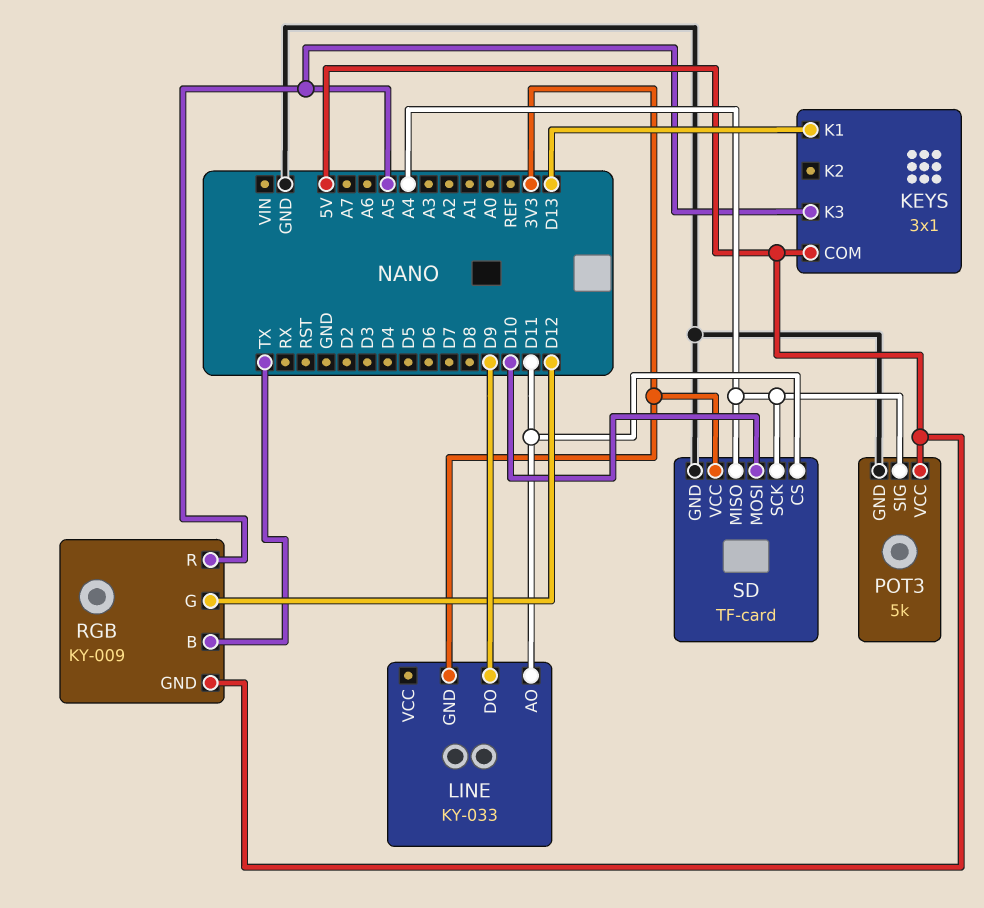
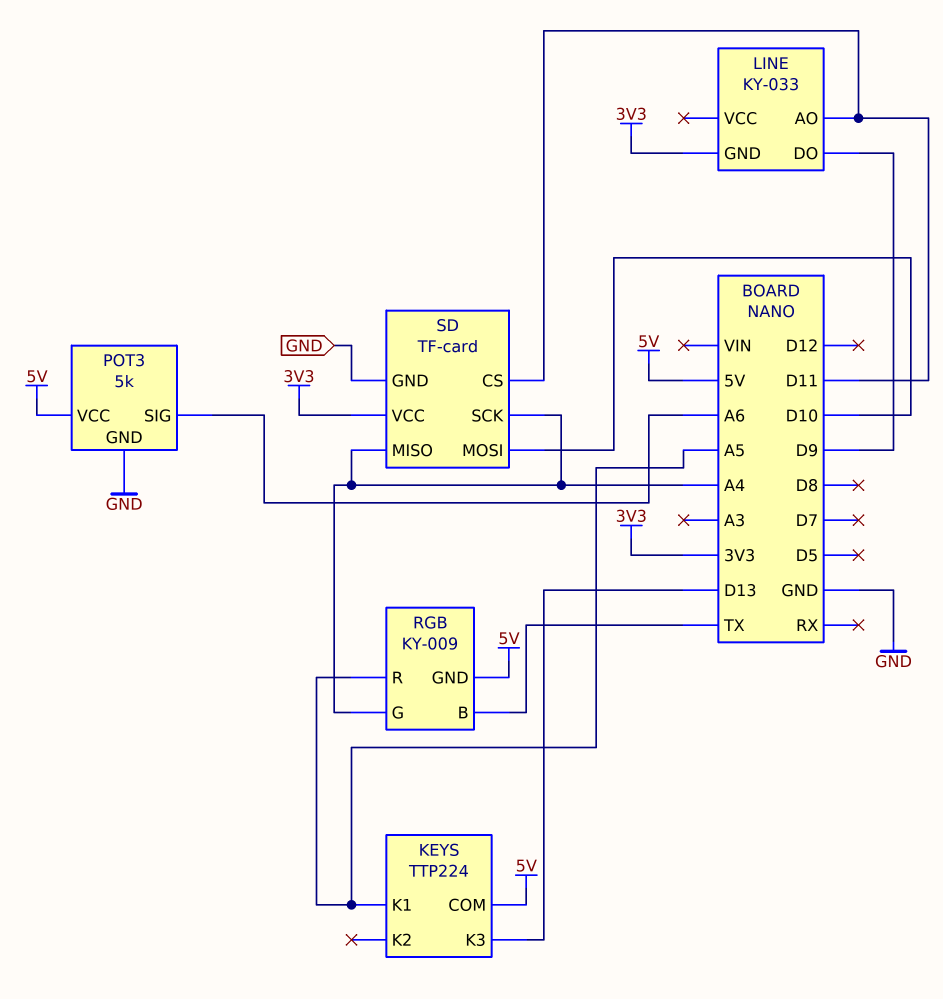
KEYS: 3x1 -> TTP224
KEYS pin K1: D13 -> A5
KEYS pin K3: A5 -> D13
POT3 pin SIG: A4 -> A6
RGB pin G: D12 -> A4

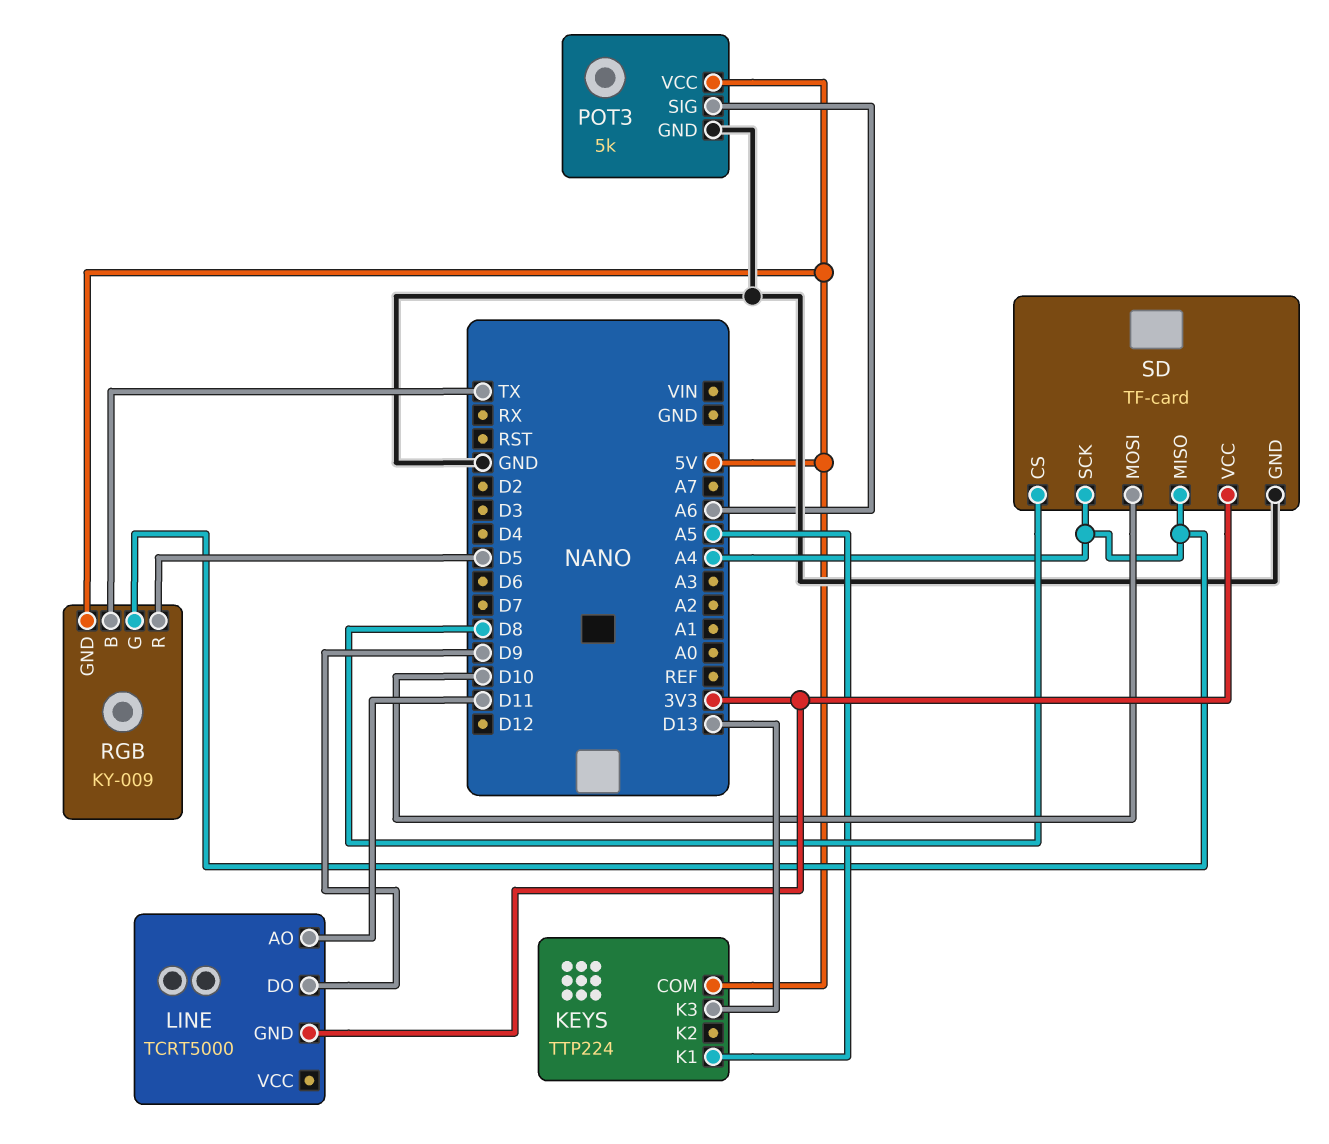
LINE: KY-033 -> TCRT5000
RGB pin R: A5 -> D5
SD pin CS: D11 -> D8

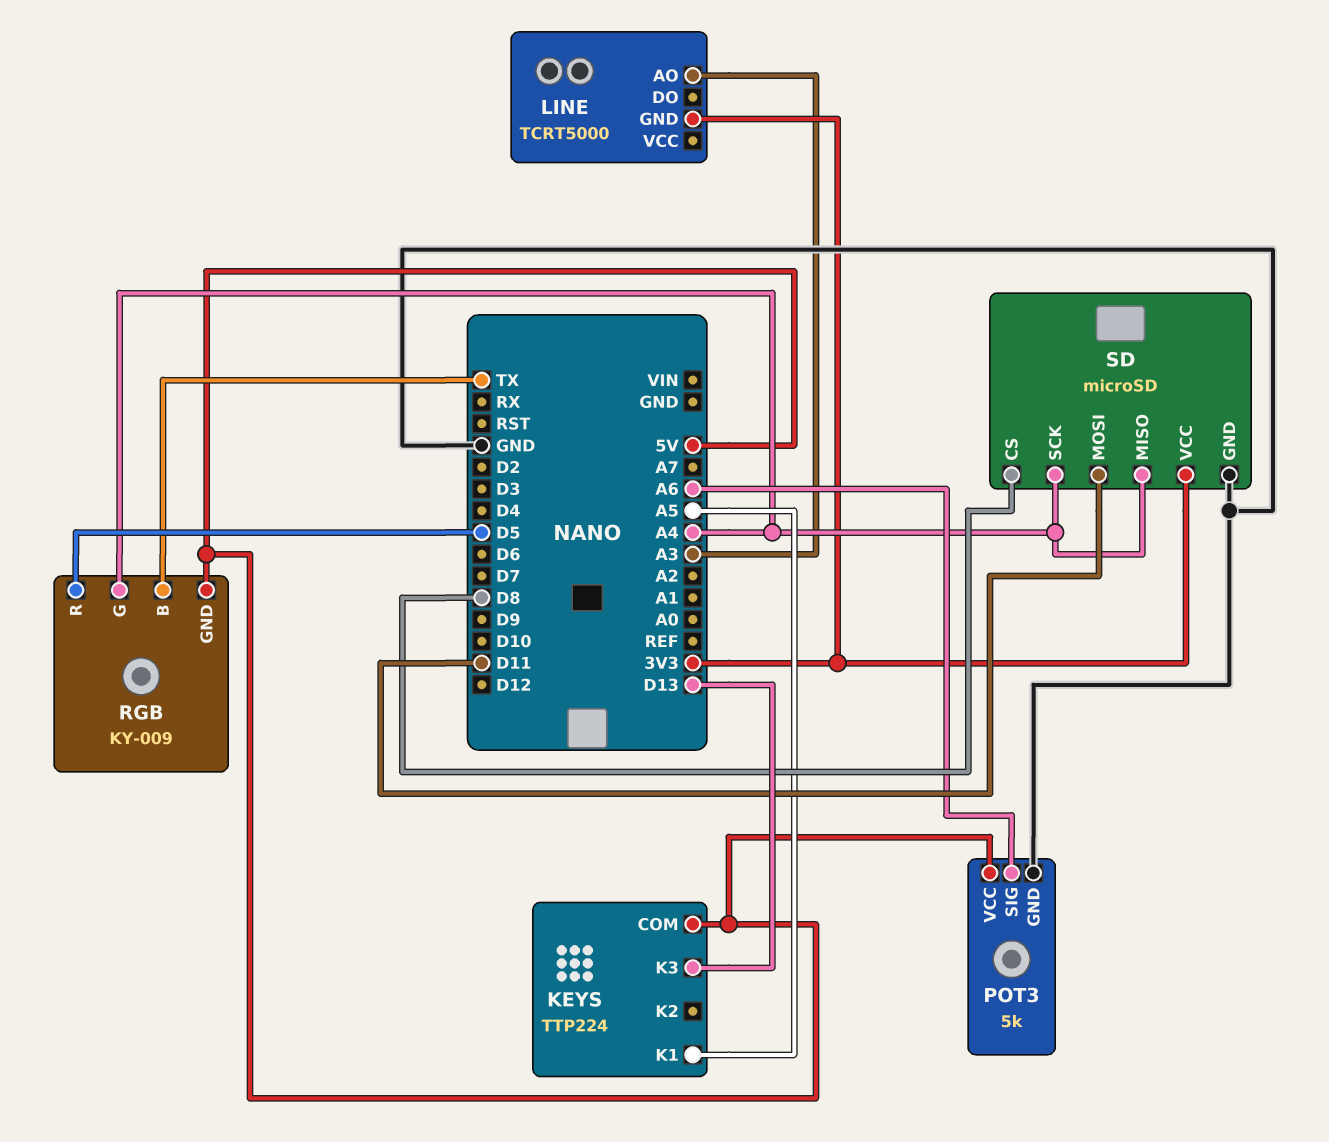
LINE pin AO: D11 -> A3
LINE pin DO: D9 -> none
SD: TF-card -> microSD
SD pin MOSI: D10 -> D11

